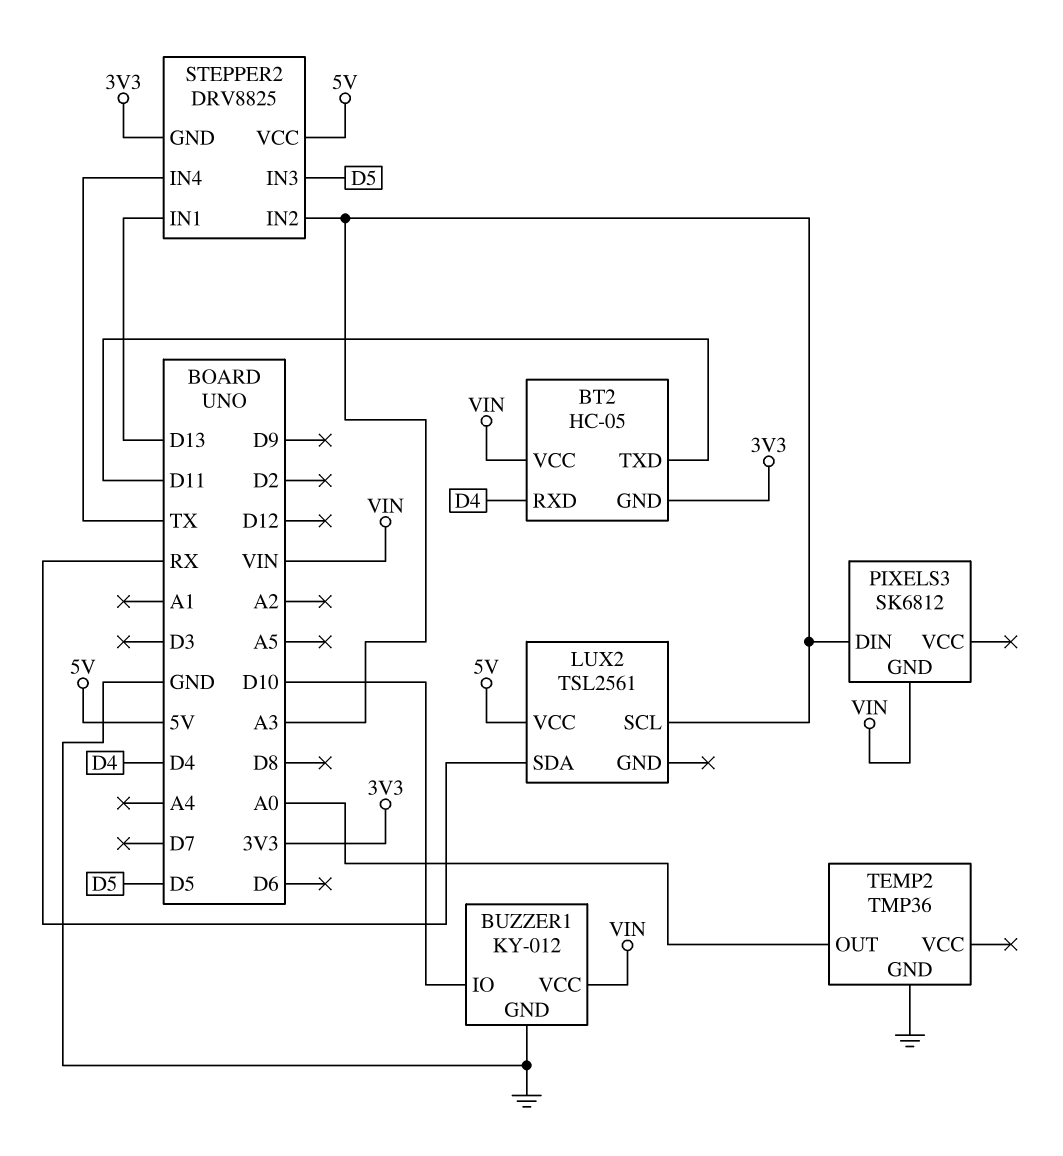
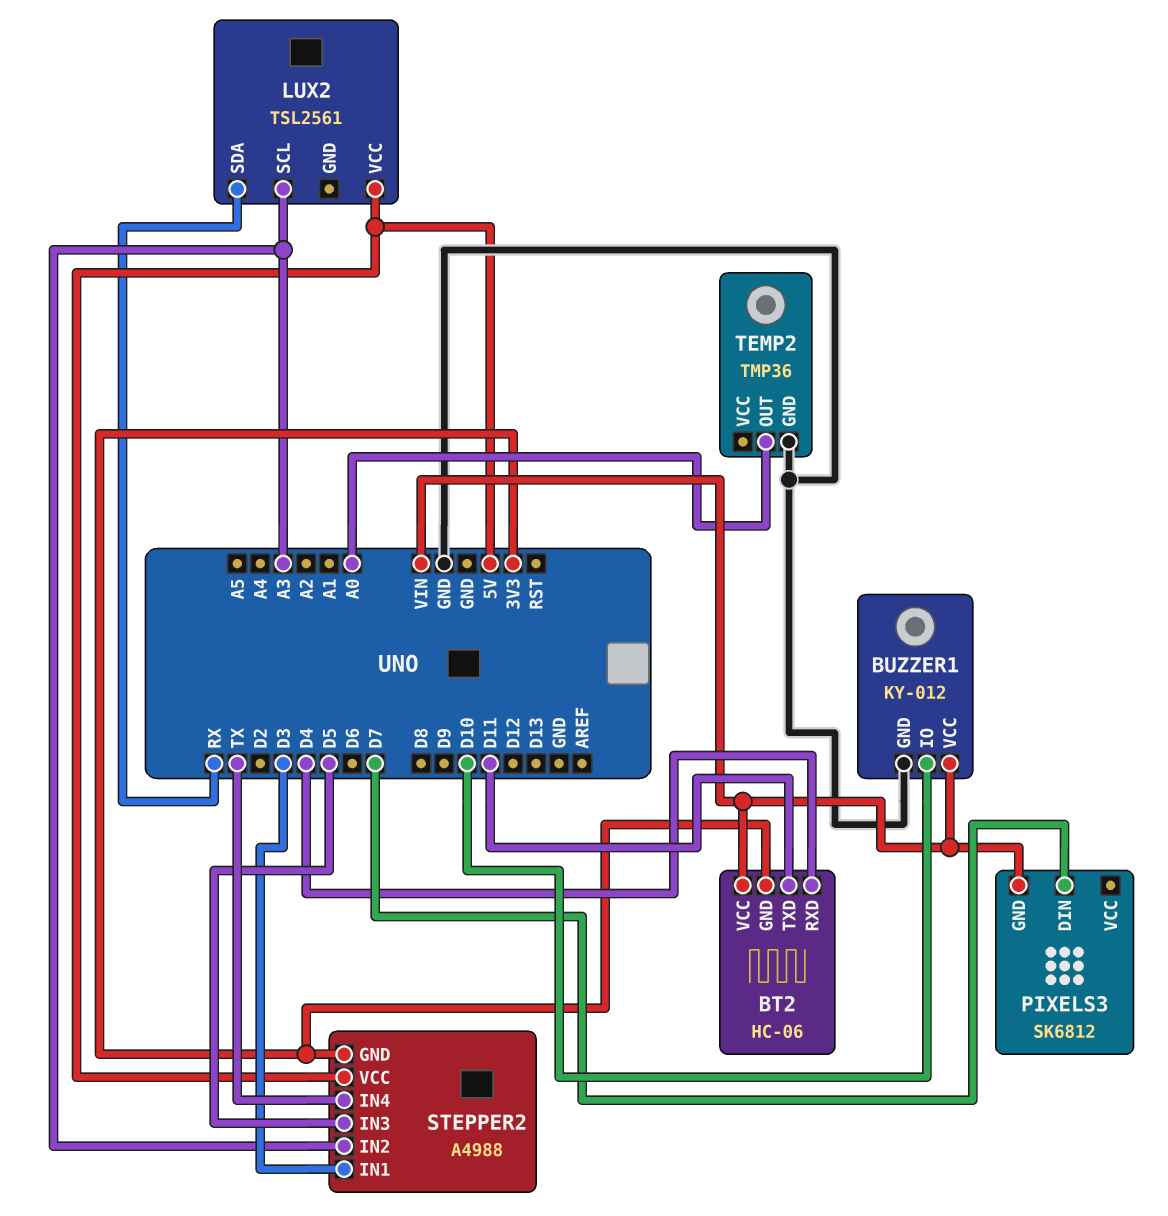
BT2: HC-05 -> HC-06
PIXELS3 pin DIN: A3 -> D7
STEPPER2: DRV8825 -> A4988
STEPPER2 pin IN1: D13 -> D3

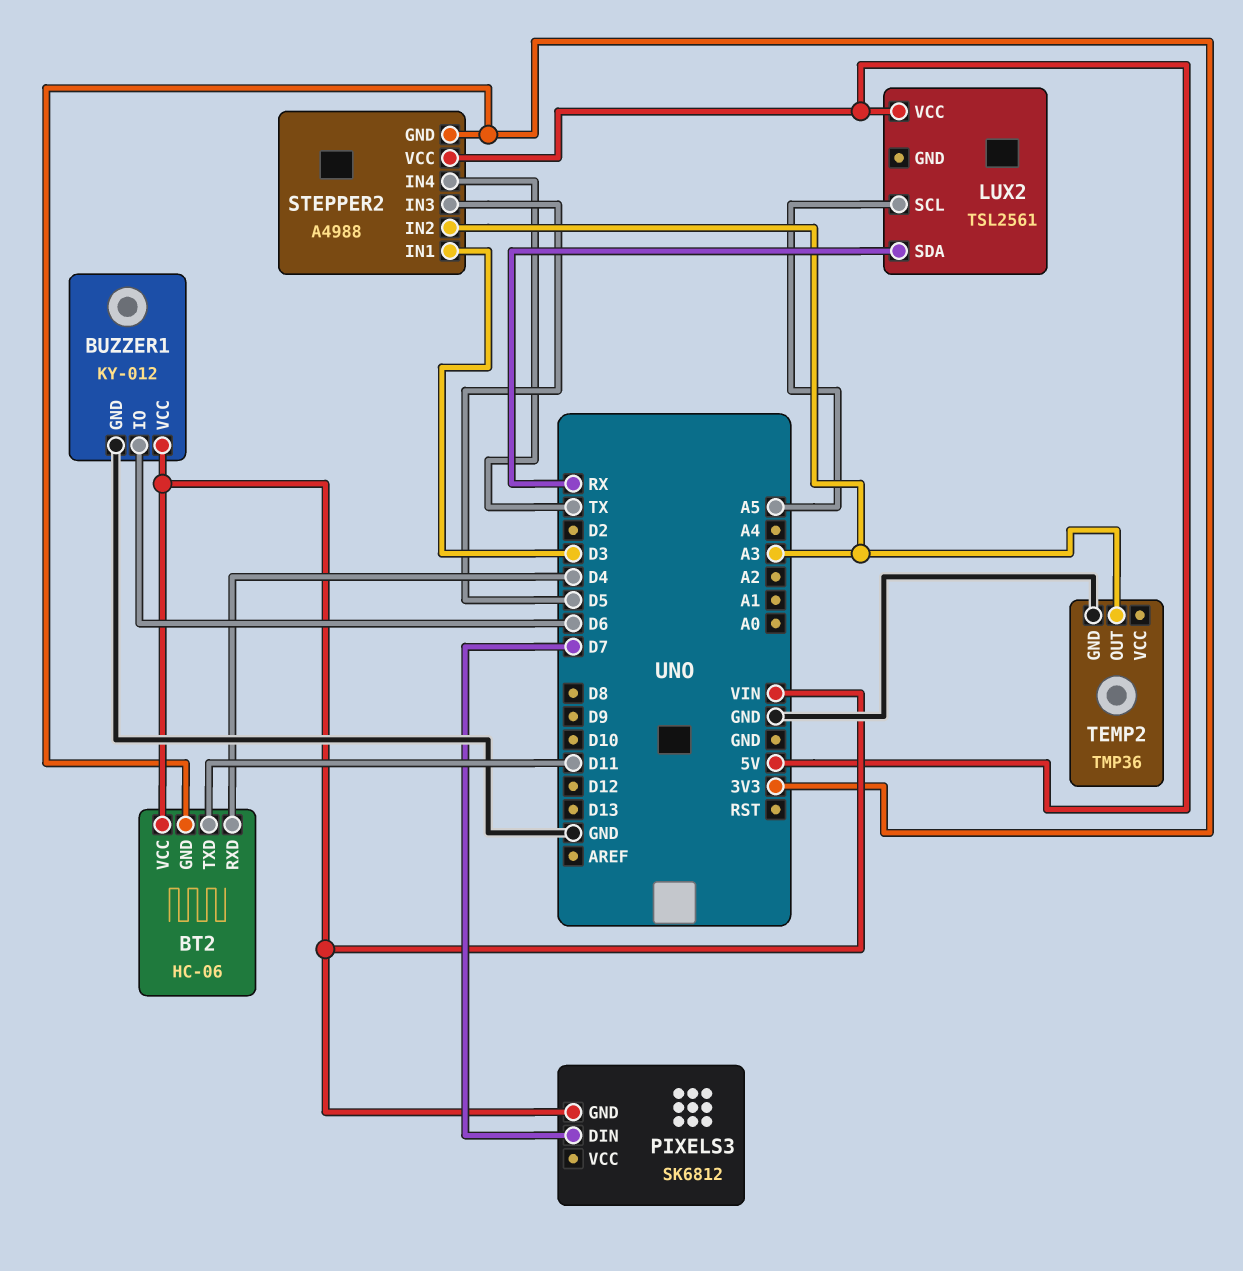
BUZZER1 pin IO: D10 -> D6
LUX2 pin SCL: A3 -> A5
TEMP2 pin OUT: A0 -> A3

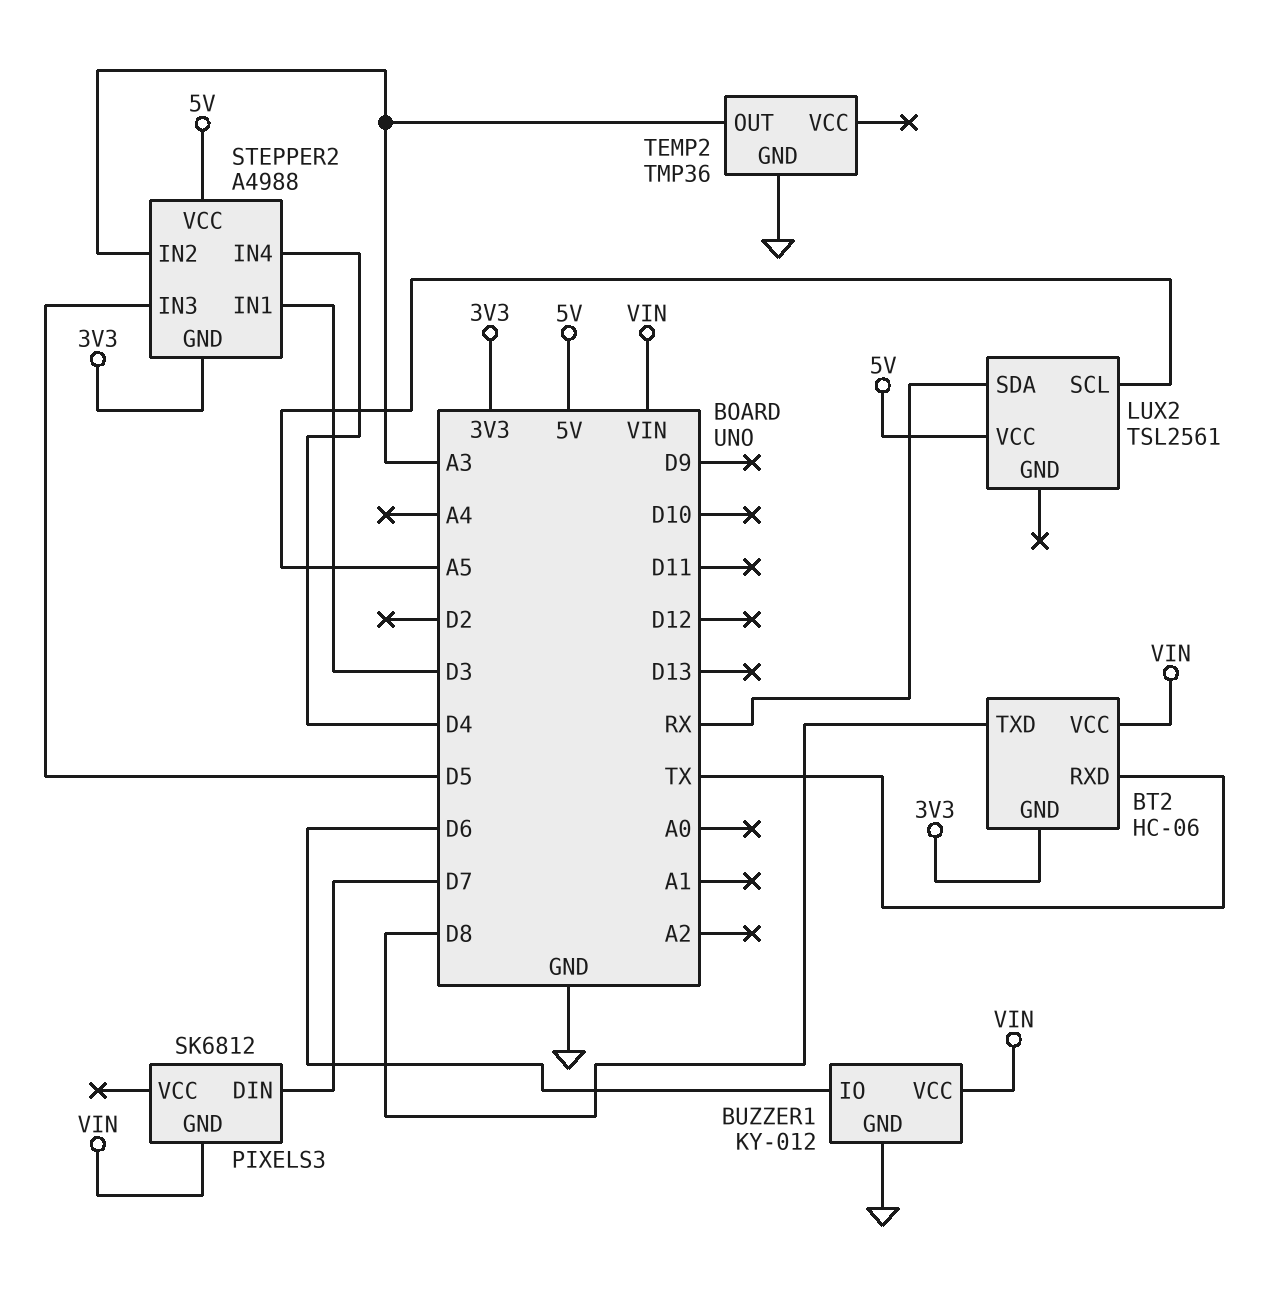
BT2 pin RXD: D4 -> TX
BT2 pin TXD: D11 -> D8
STEPPER2 pin IN4: TX -> D4

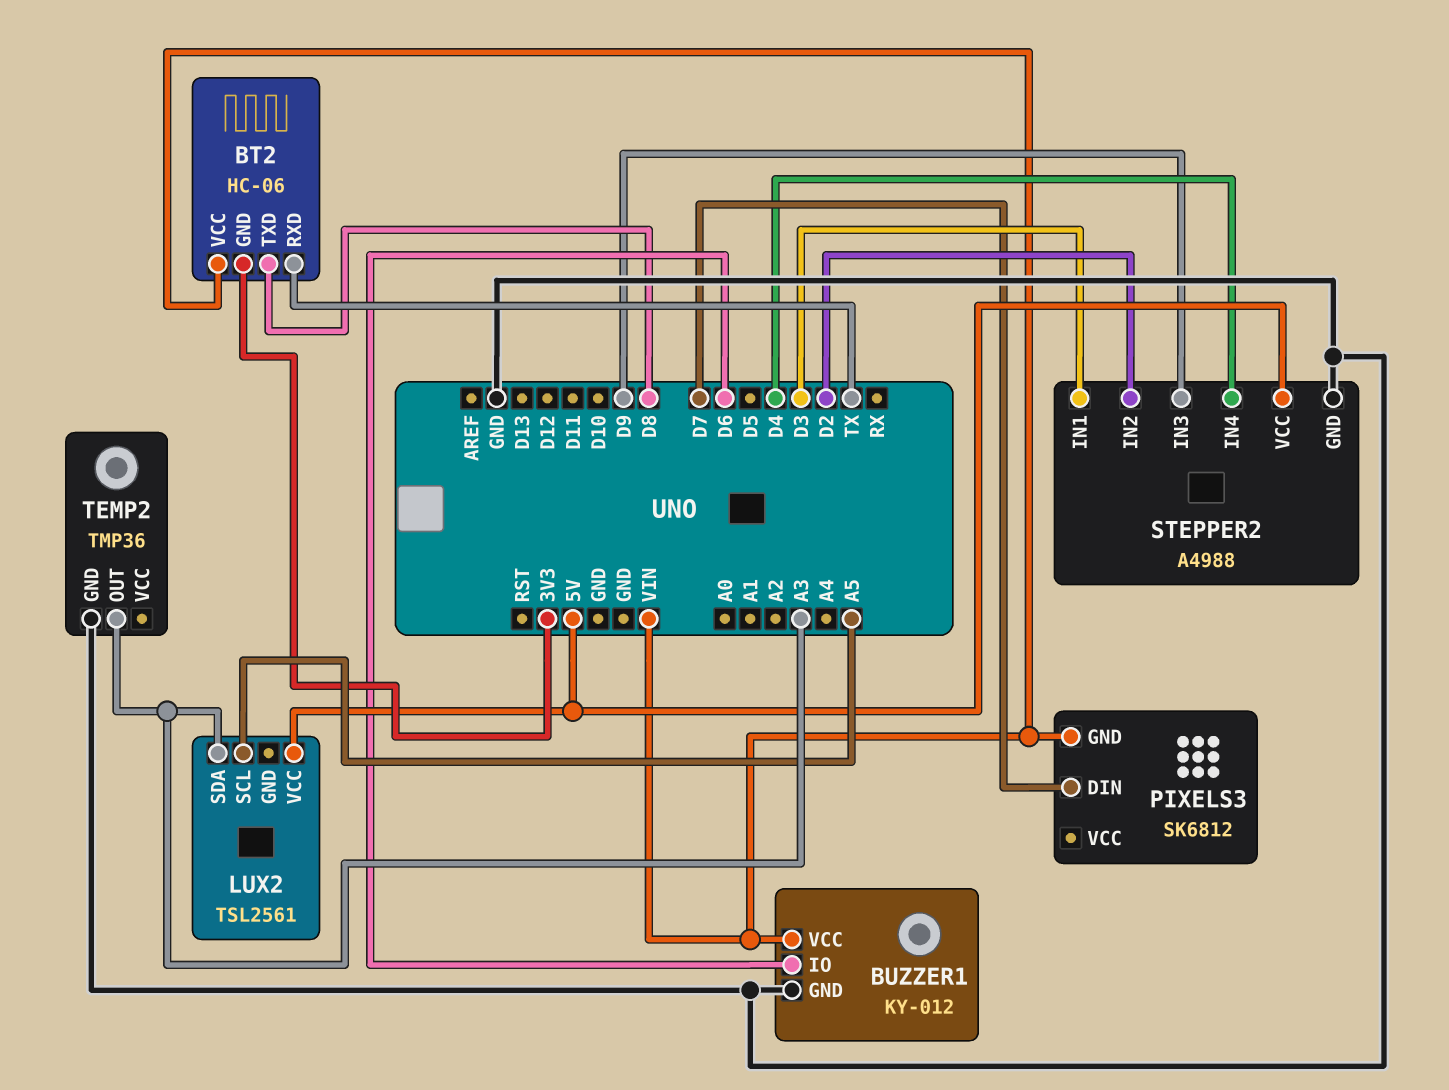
LUX2 pin SDA: RX -> A3
STEPPER2 pin GND: 3V3 -> GND
STEPPER2 pin IN2: A3 -> D2
STEPPER2 pin IN3: D5 -> D9

